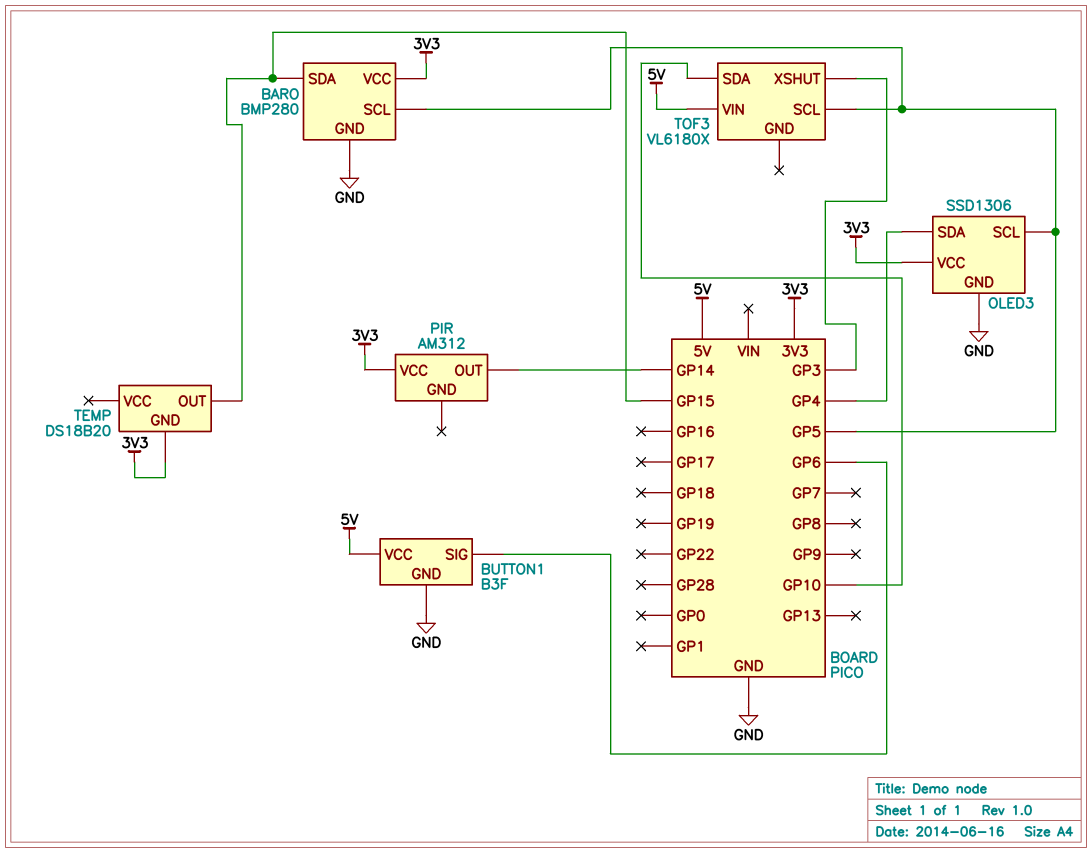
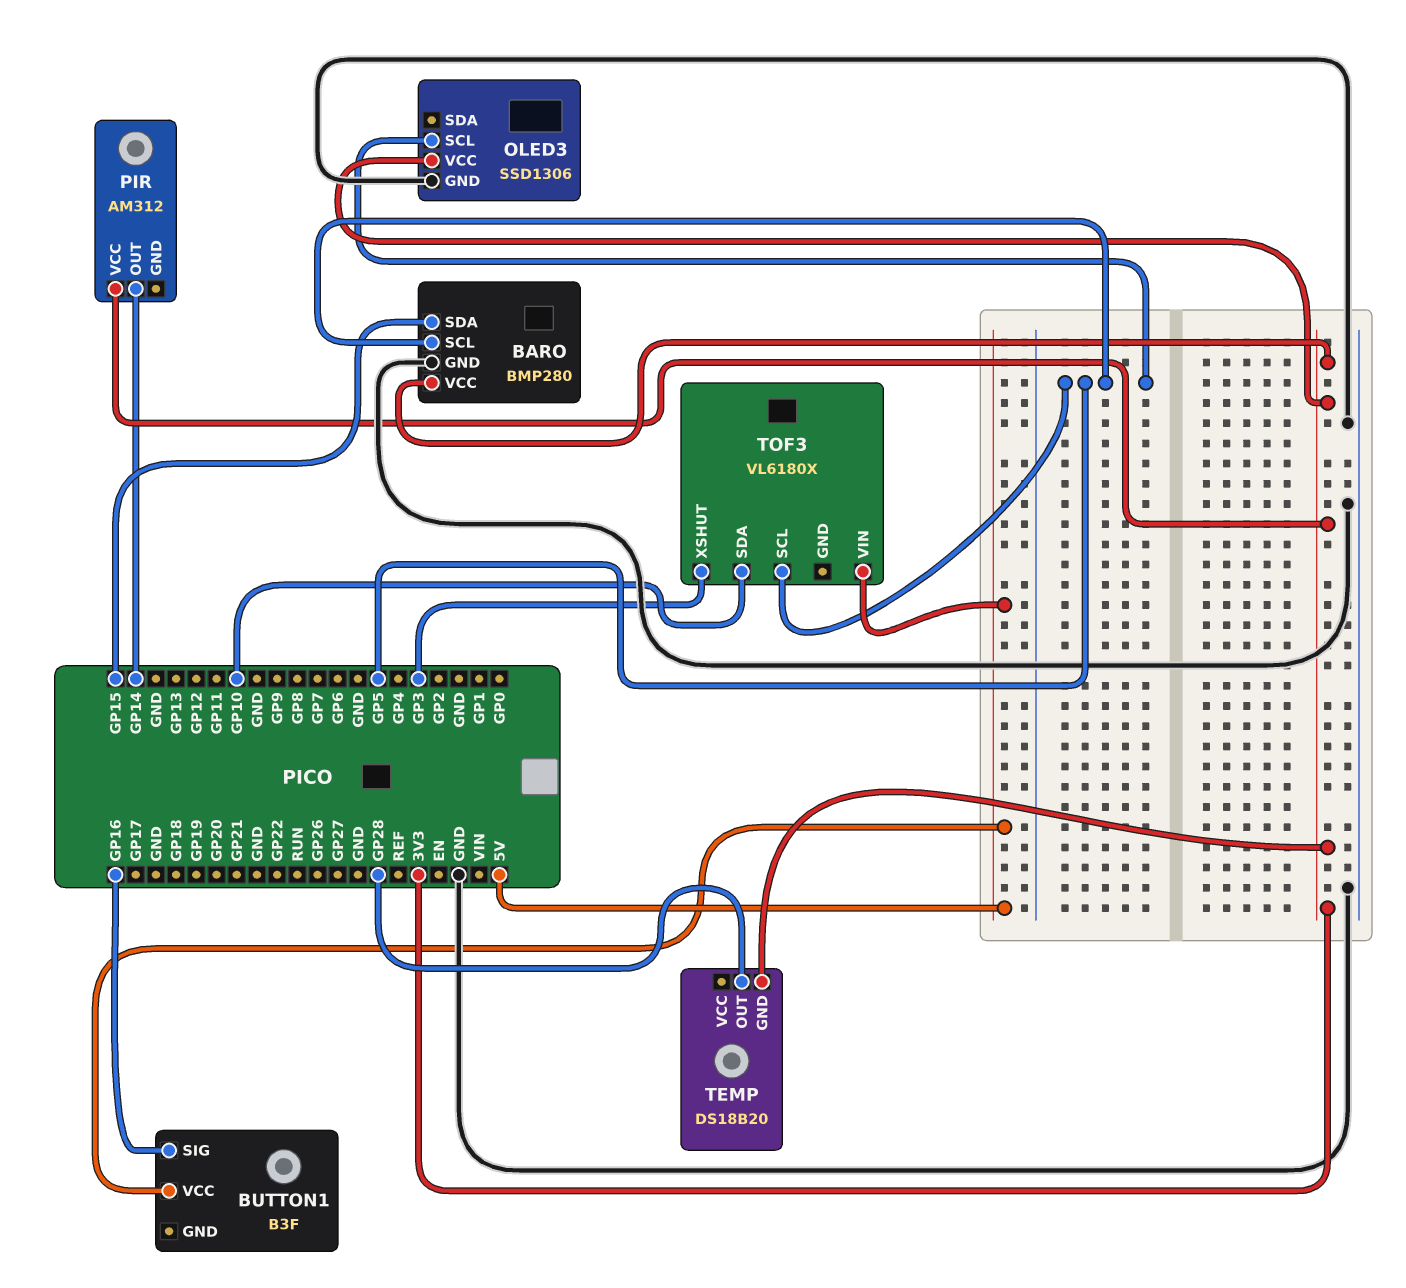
BUTTON1 pin GND: GND -> none
BUTTON1 pin SIG: GP6 -> GP16
OLED3 pin SDA: GP4 -> none
TEMP pin OUT: GP15 -> GP28

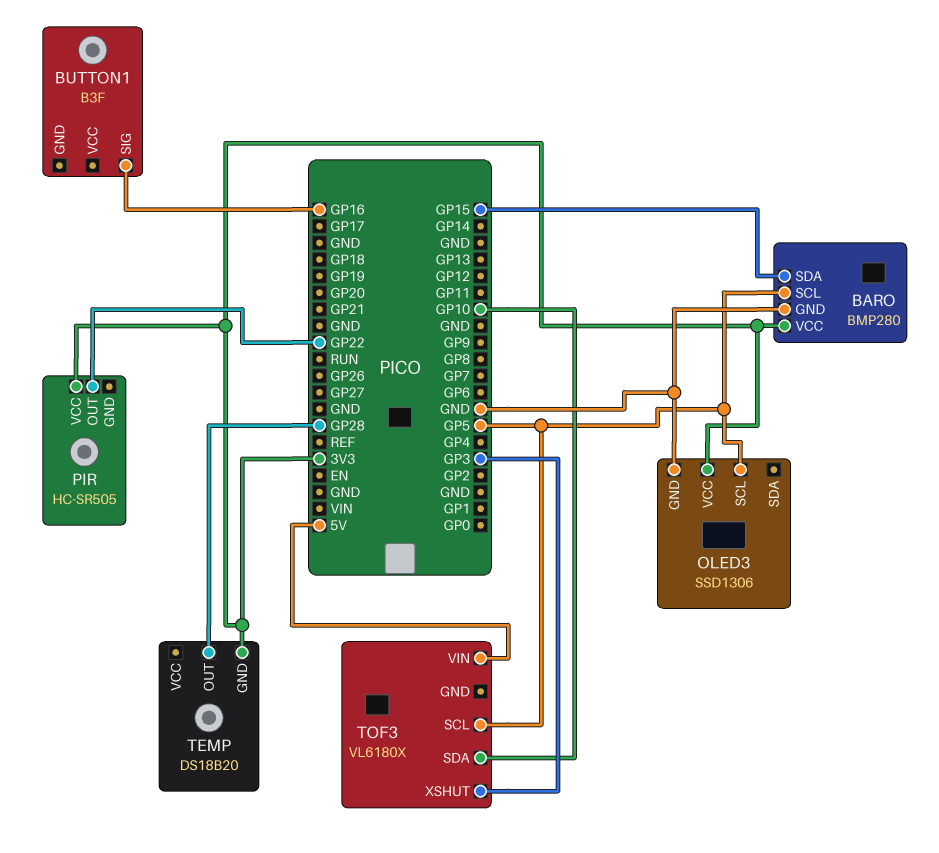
BUTTON1 pin VCC: 5V -> none
PIR: AM312 -> HC-SR505
PIR pin OUT: GP14 -> GP22

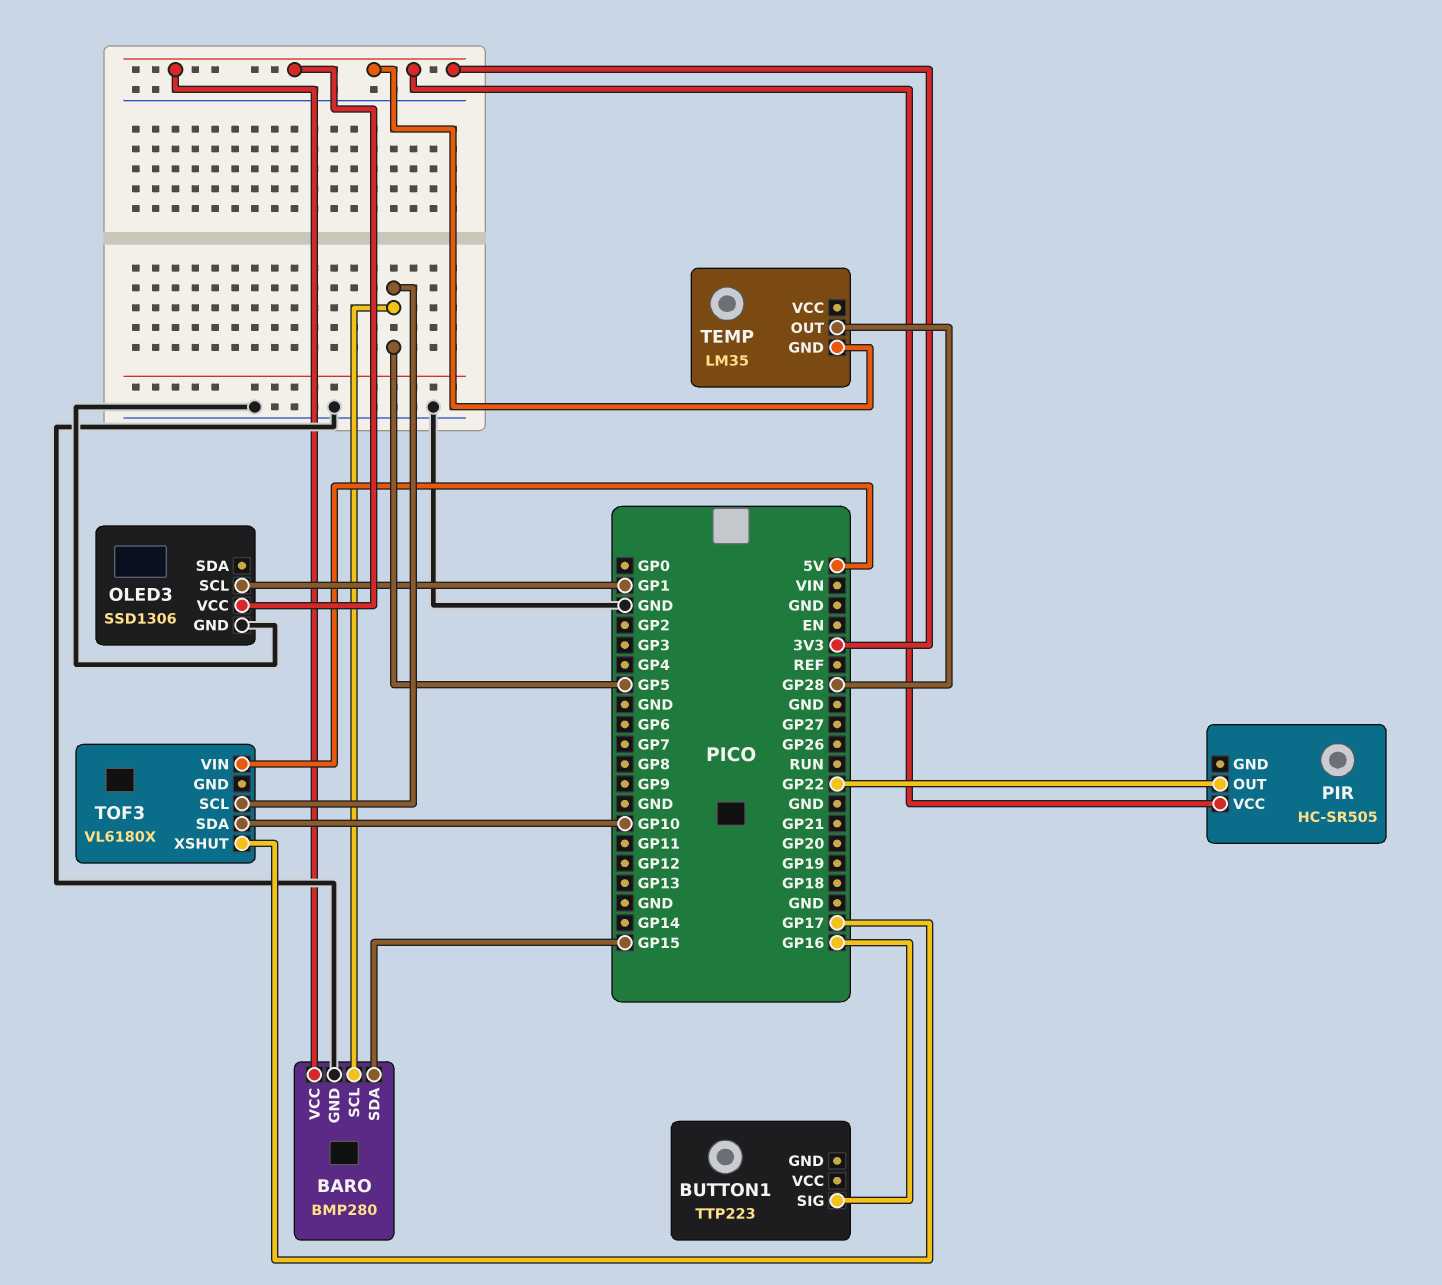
BUTTON1: B3F -> TTP223
OLED3 pin SCL: GP5 -> GP1
TEMP: DS18B20 -> LM35
TOF3 pin XSHUT: GP3 -> GP17

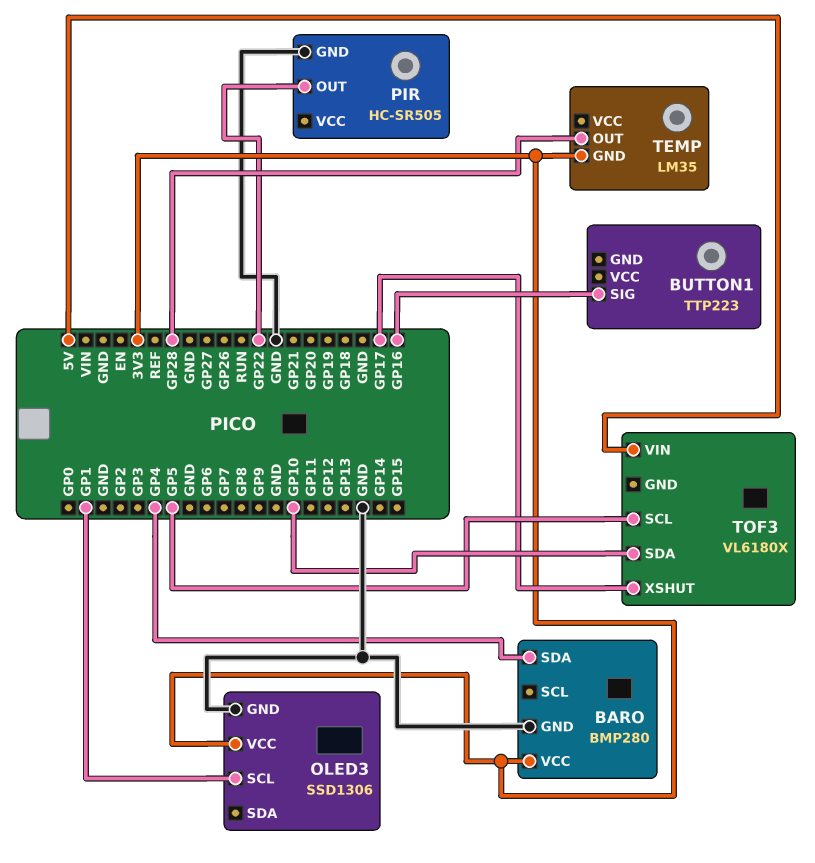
BARO pin SCL: GP5 -> none
BARO pin SDA: GP15 -> GP4
PIR pin GND: none -> GND
PIR pin VCC: 3V3 -> none

